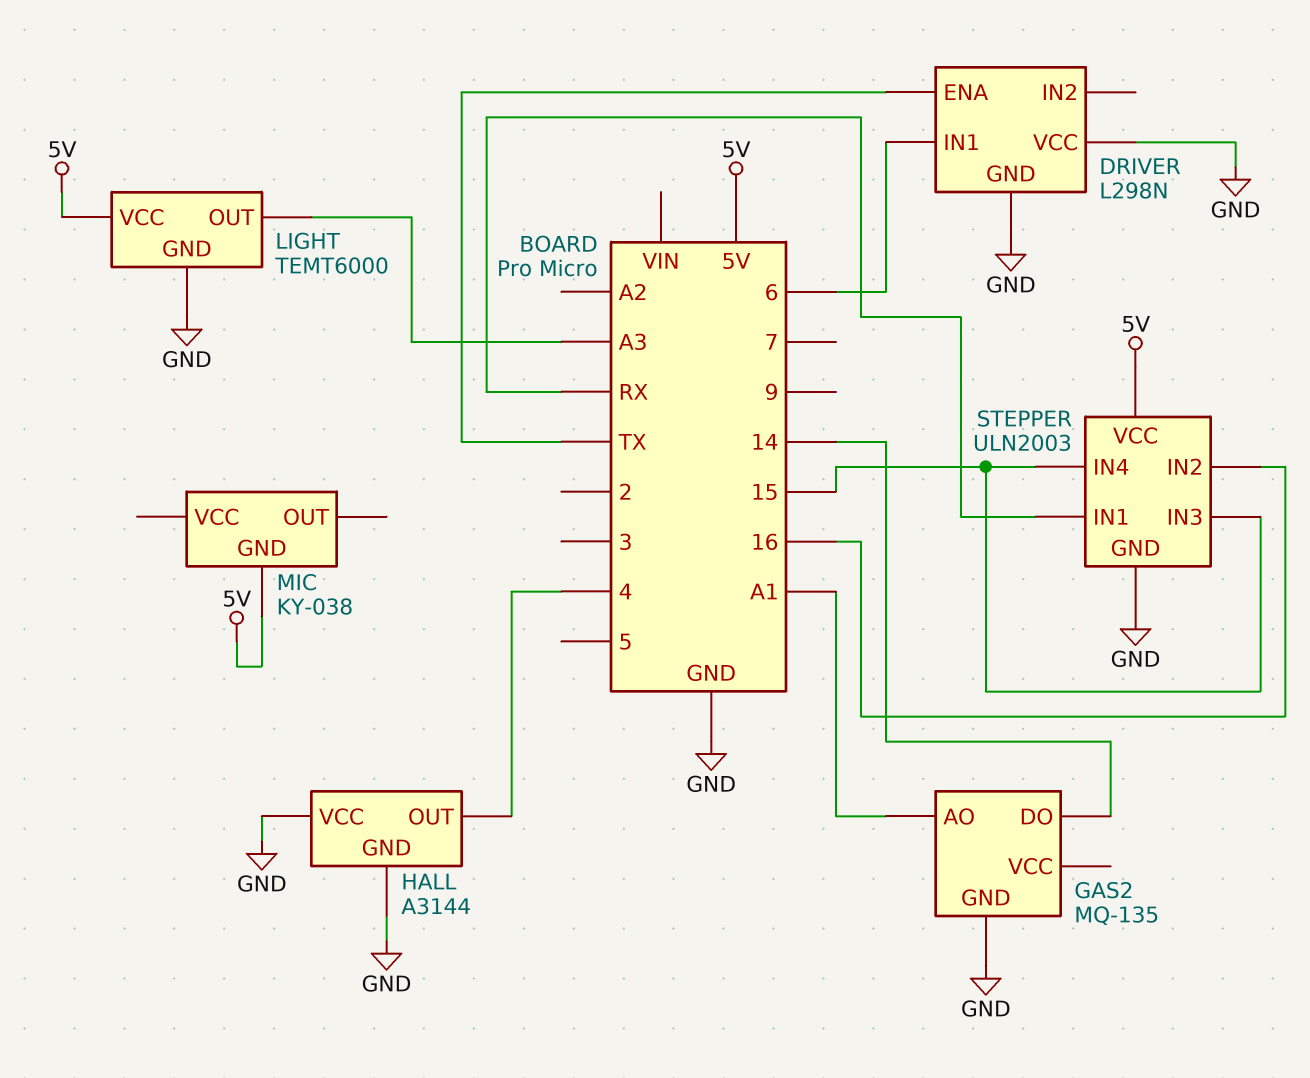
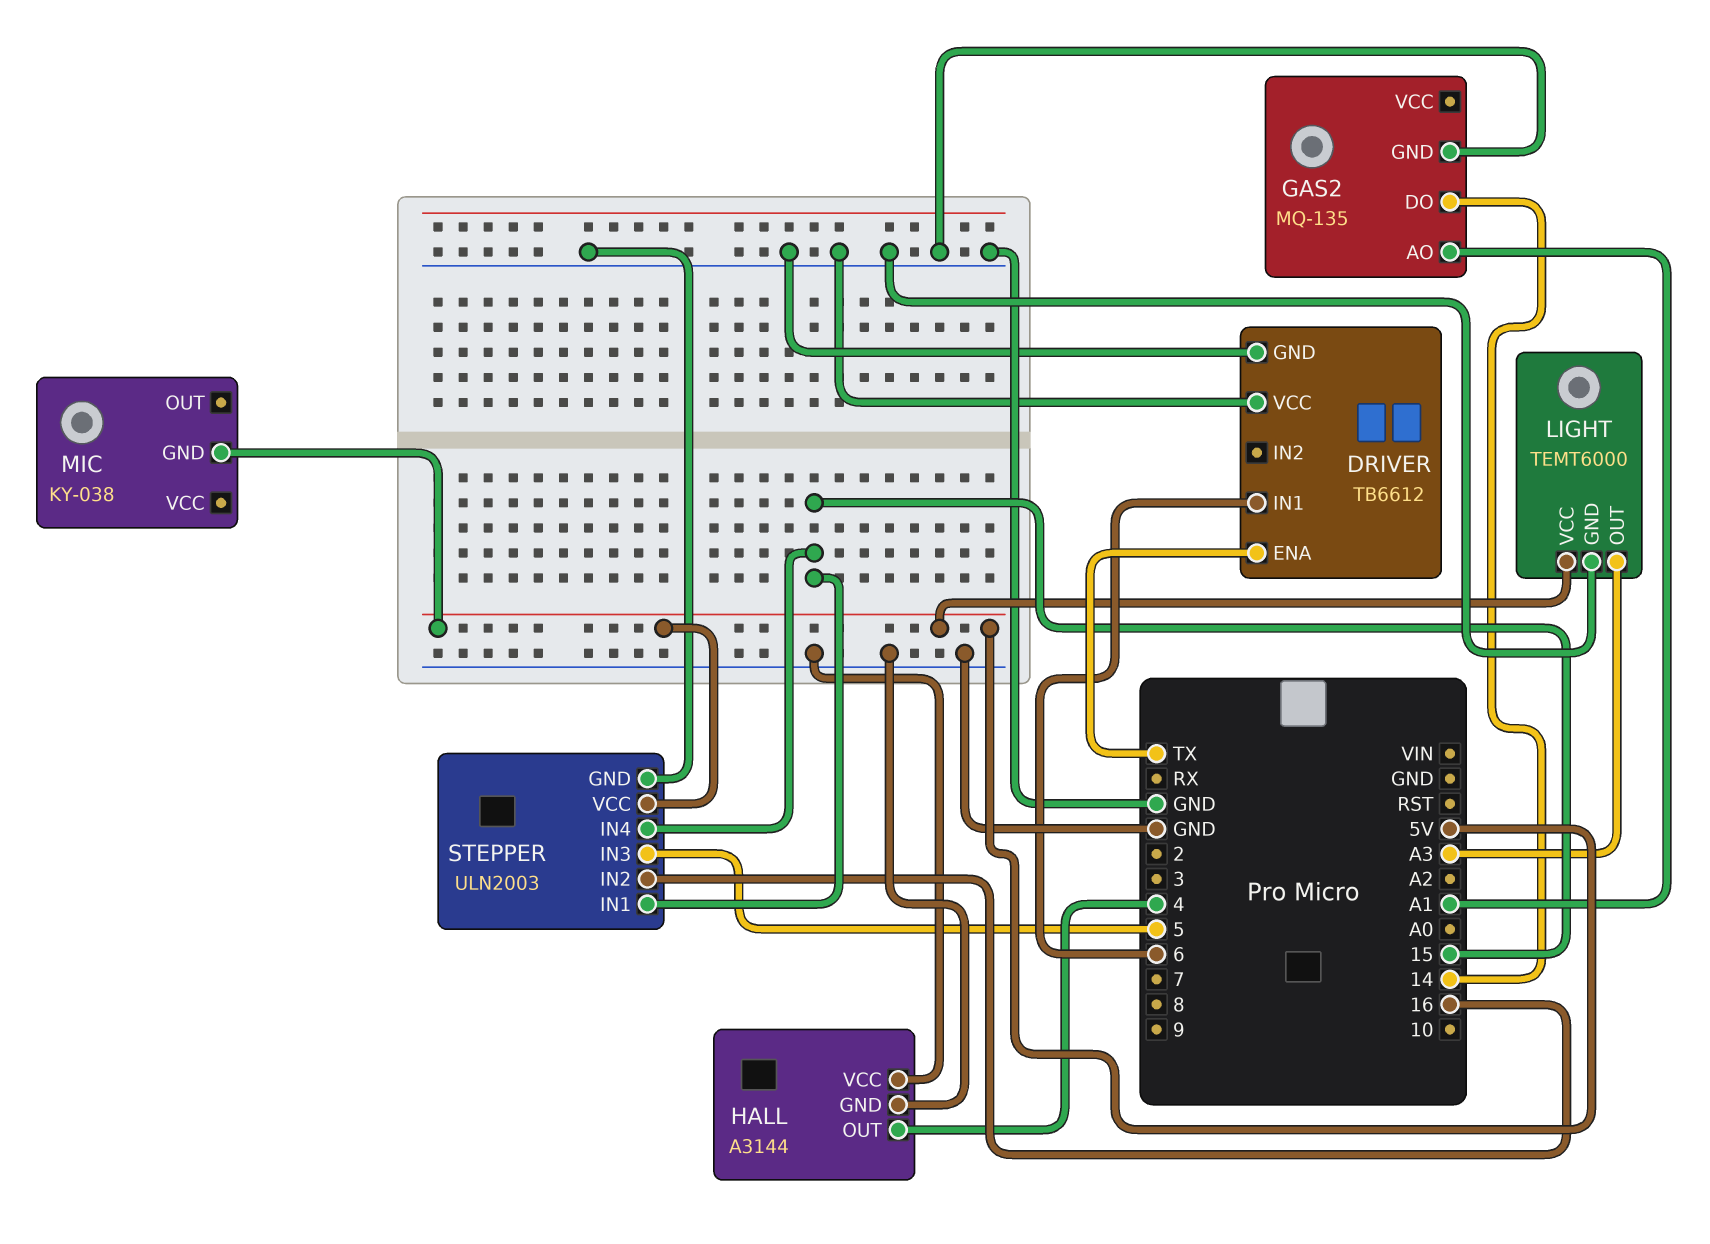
DRIVER: L298N -> TB6612
STEPPER pin IN1: RX -> 15
STEPPER pin IN3: 15 -> 5

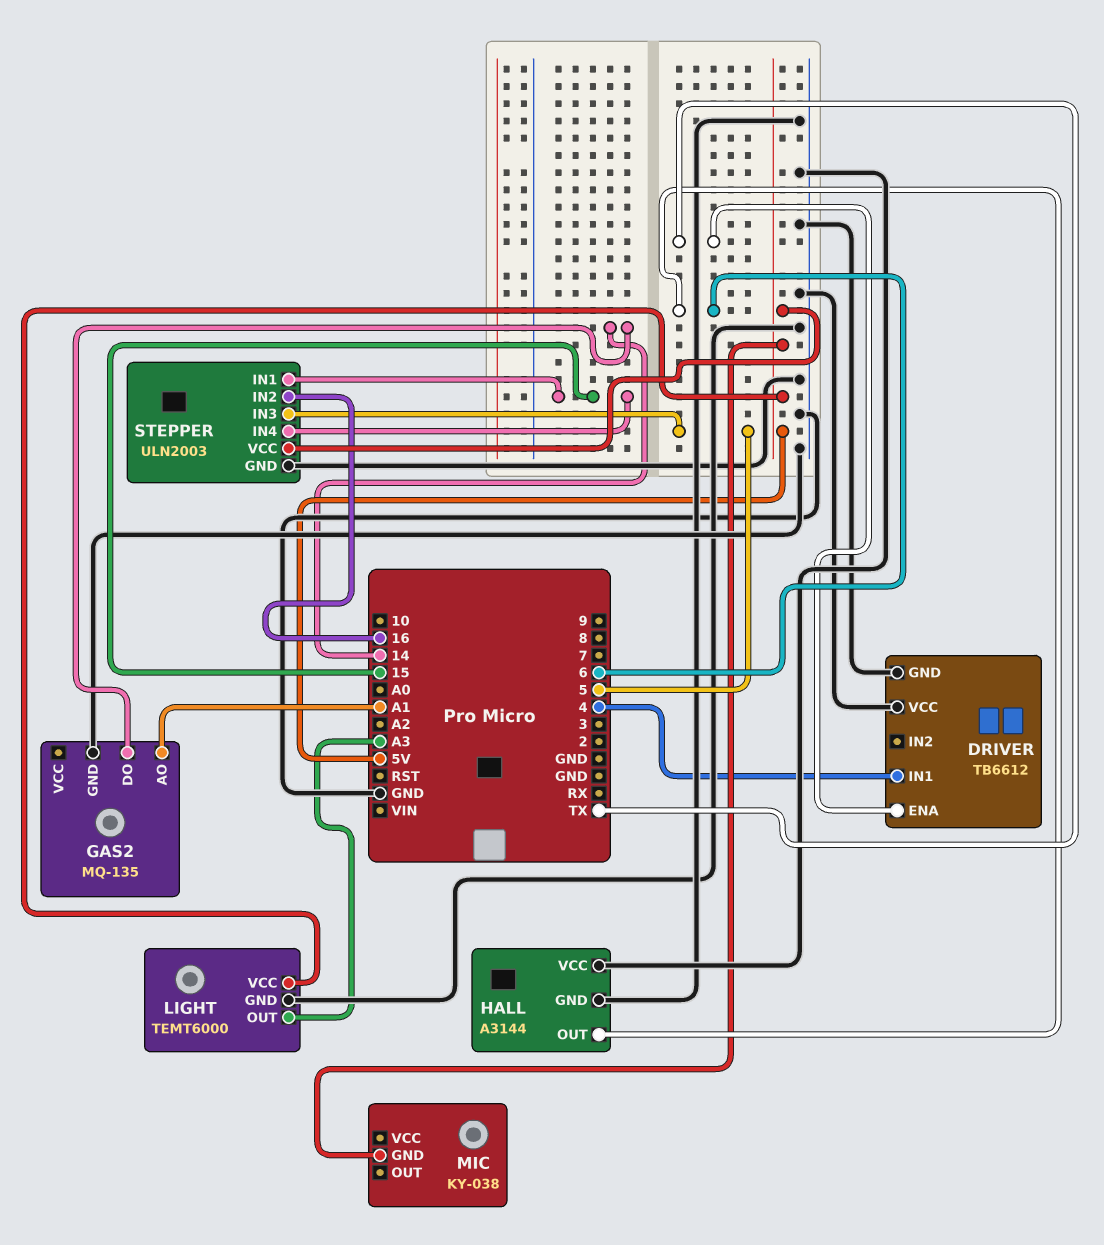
DRIVER pin IN1: 6 -> 4
HALL pin OUT: 4 -> 6

